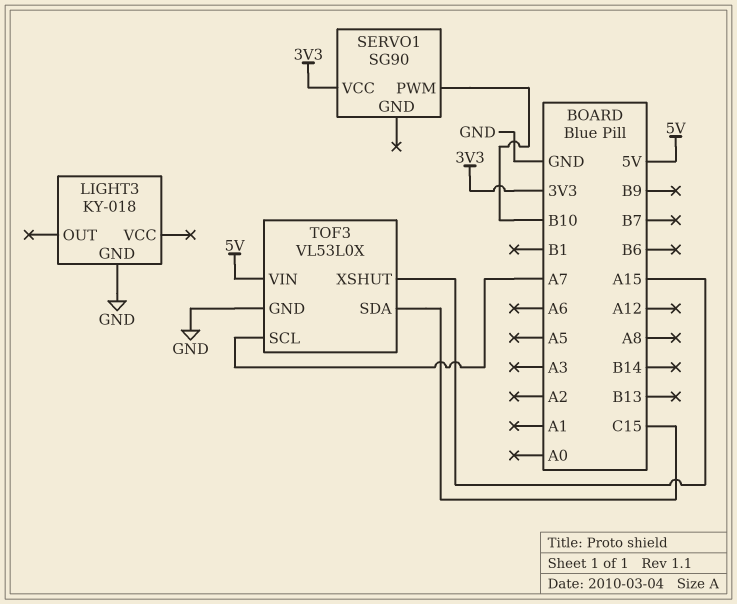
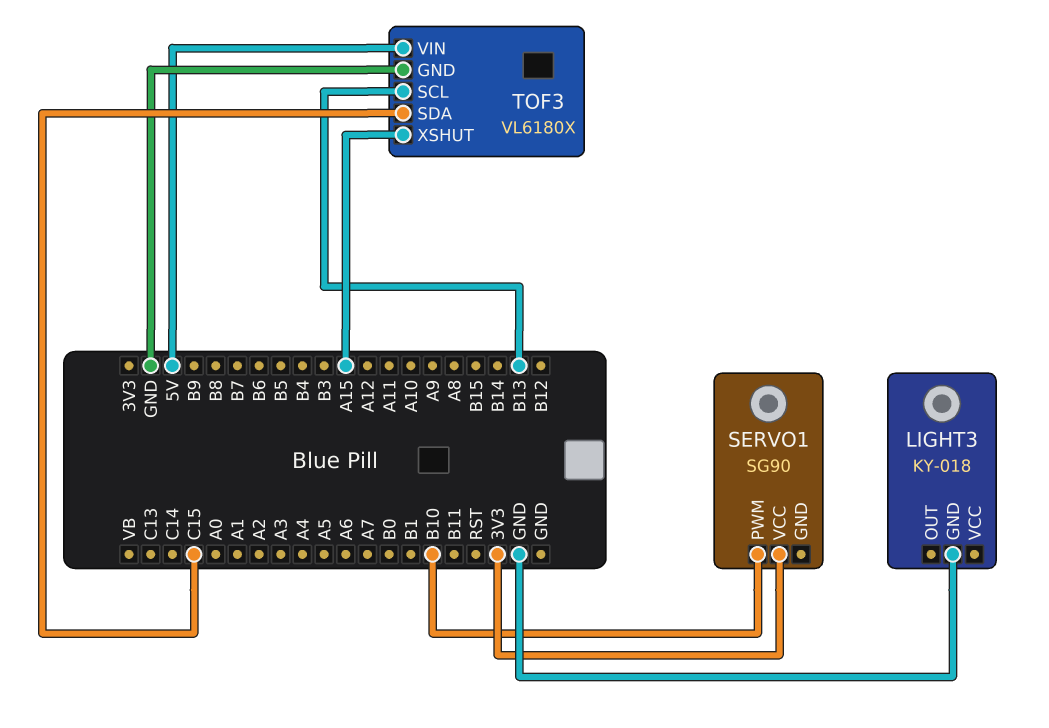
TOF3: VL53L0X -> VL6180X
TOF3 pin SCL: A7 -> B13

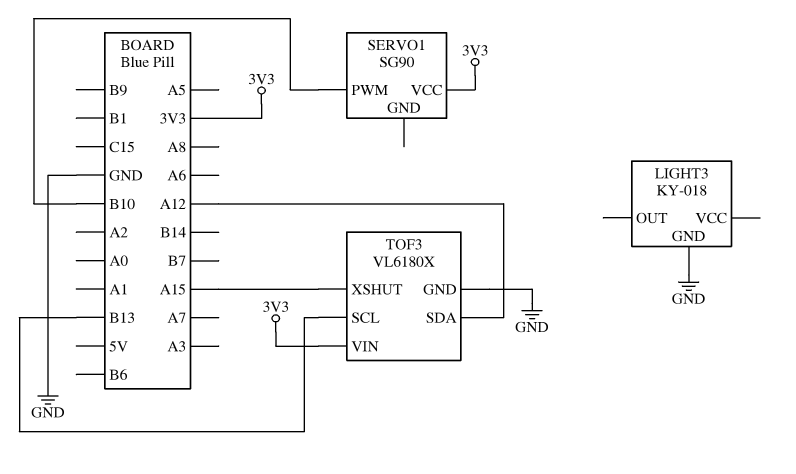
TOF3 pin SDA: C15 -> A12
TOF3 pin VIN: 5V -> 3V3

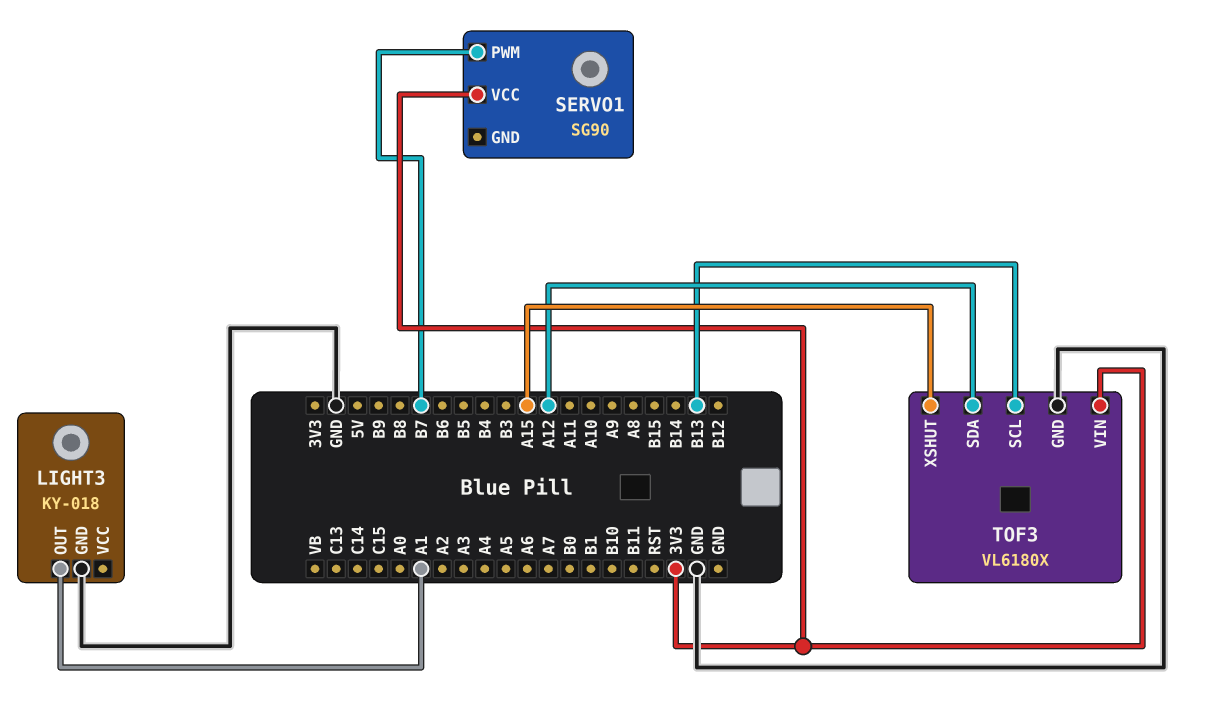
LIGHT3 pin OUT: none -> A1
SERVO1 pin PWM: B10 -> B7

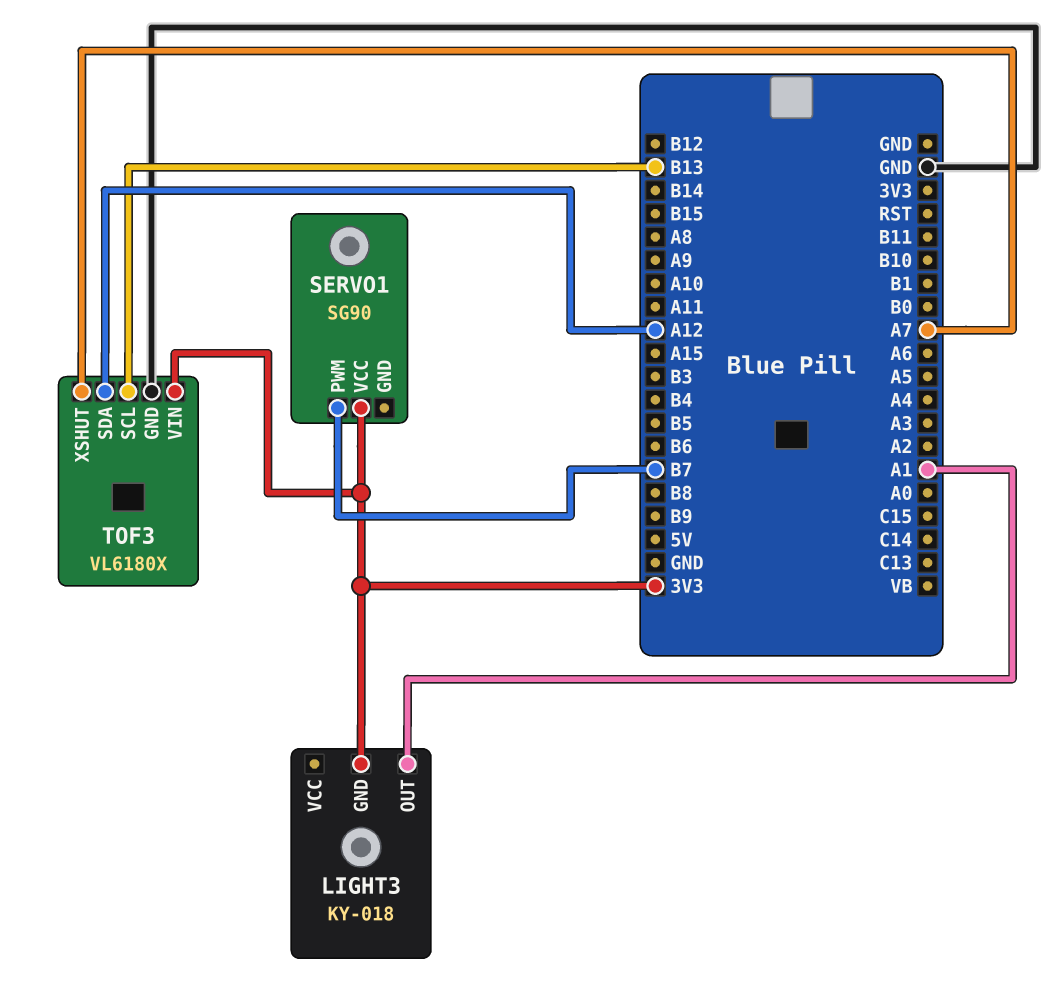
LIGHT3 pin GND: GND -> 3V3
TOF3 pin XSHUT: A15 -> A7

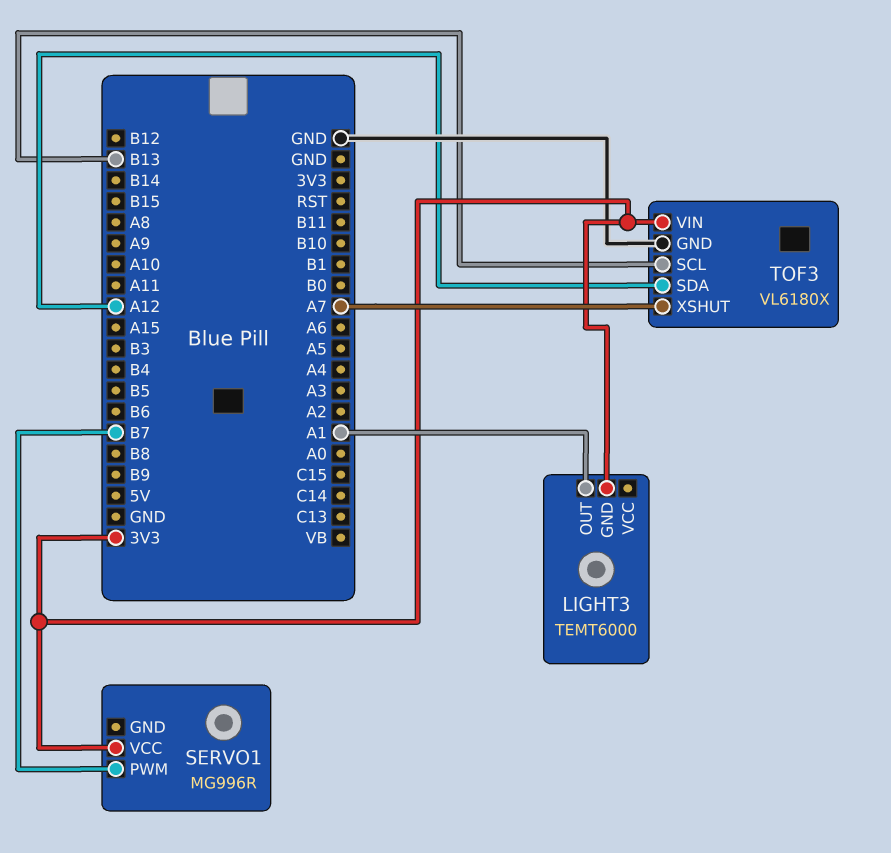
LIGHT3: KY-018 -> TEMT6000
SERVO1: SG90 -> MG996R

